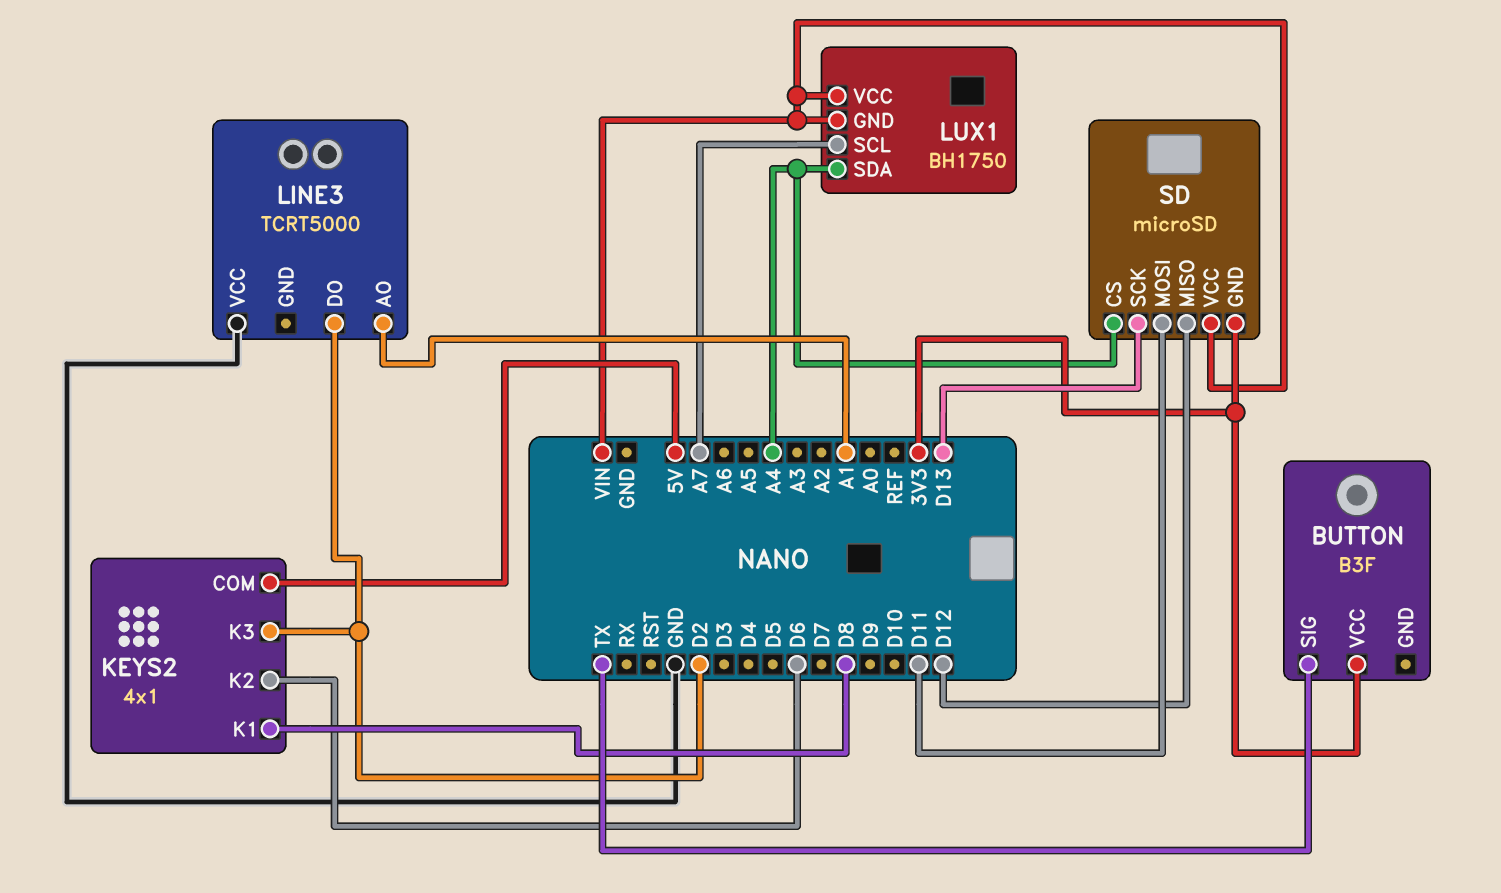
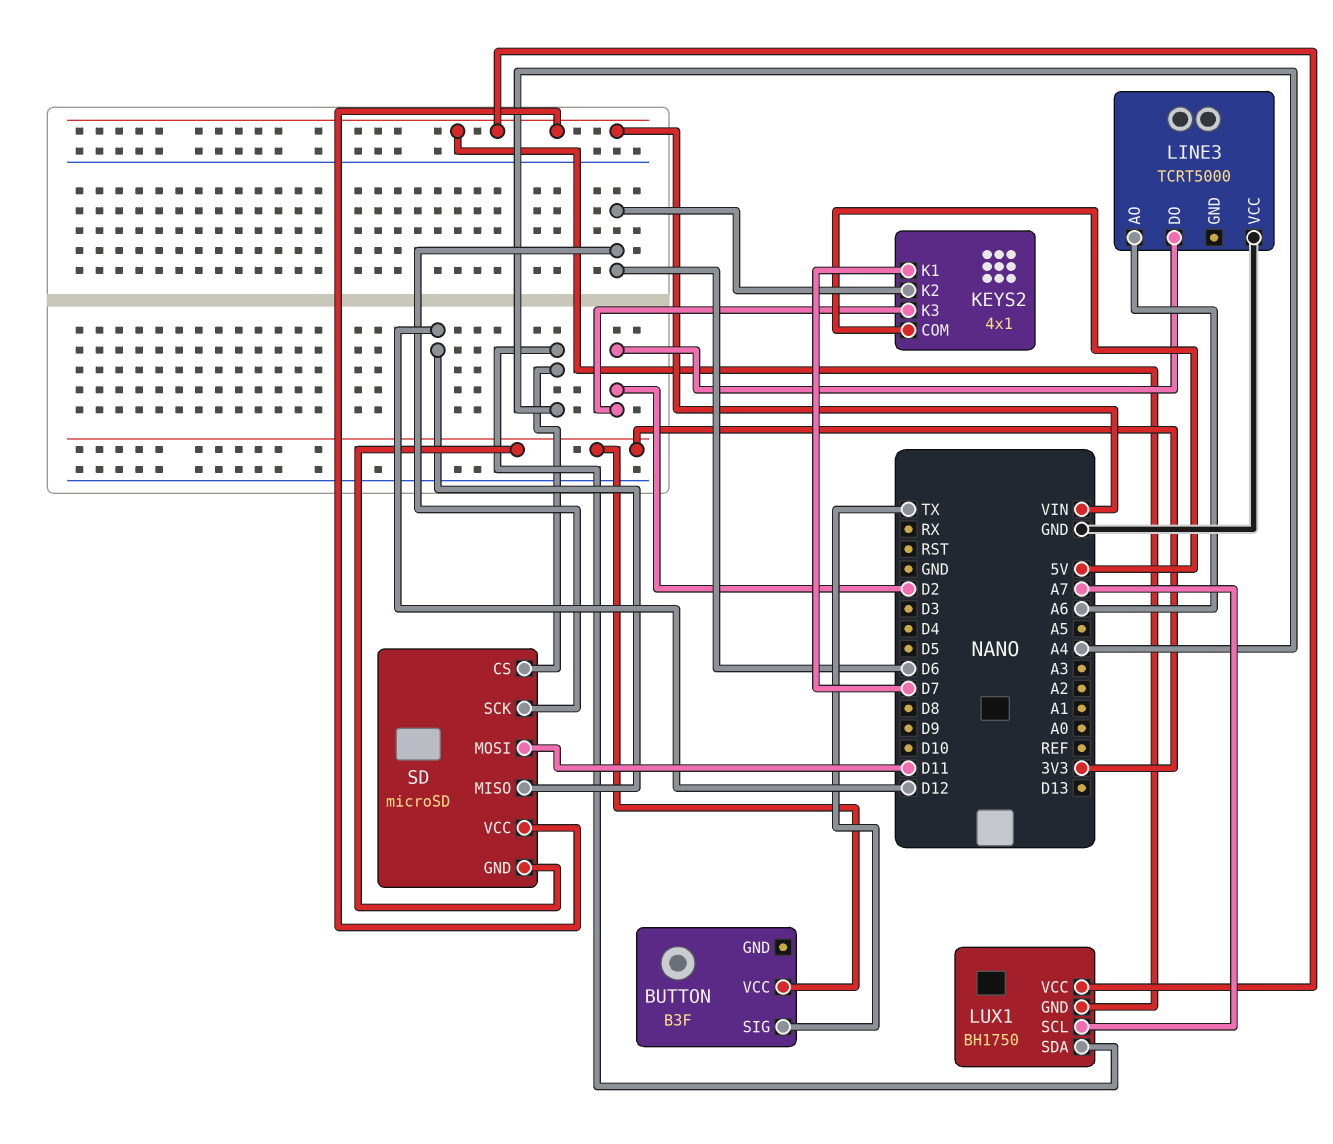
KEYS2 pin K1: D8 -> D7
LINE3 pin AO: A1 -> A6
SD pin SCK: D13 -> D6

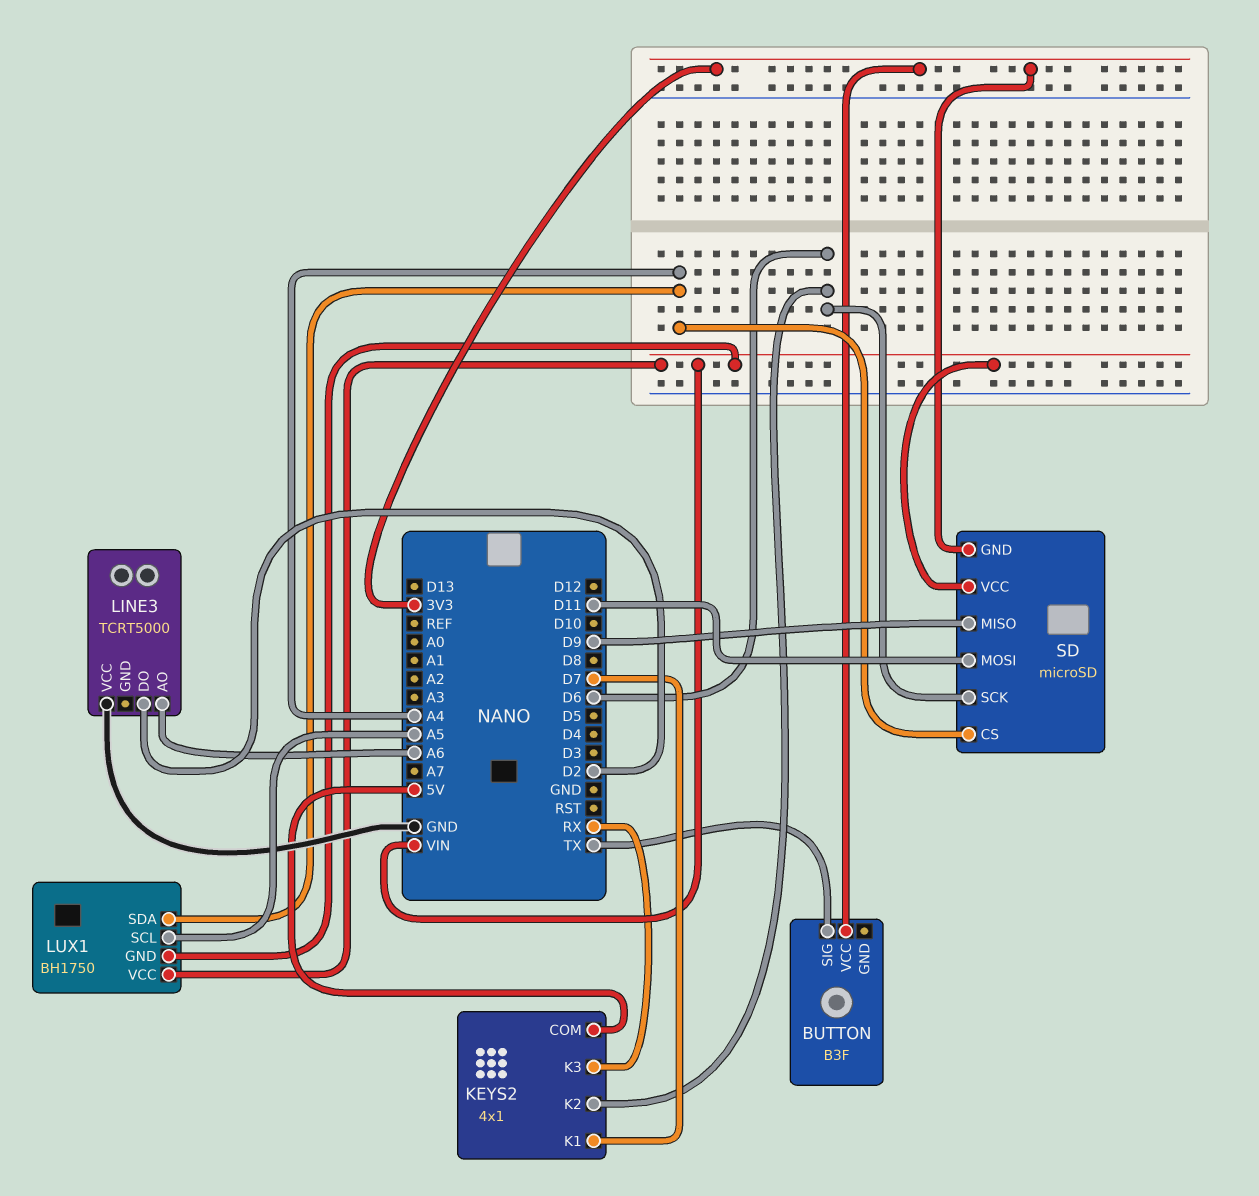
KEYS2 pin K3: D2 -> RX
LUX1 pin SCL: A7 -> A5
SD pin MISO: D12 -> D9

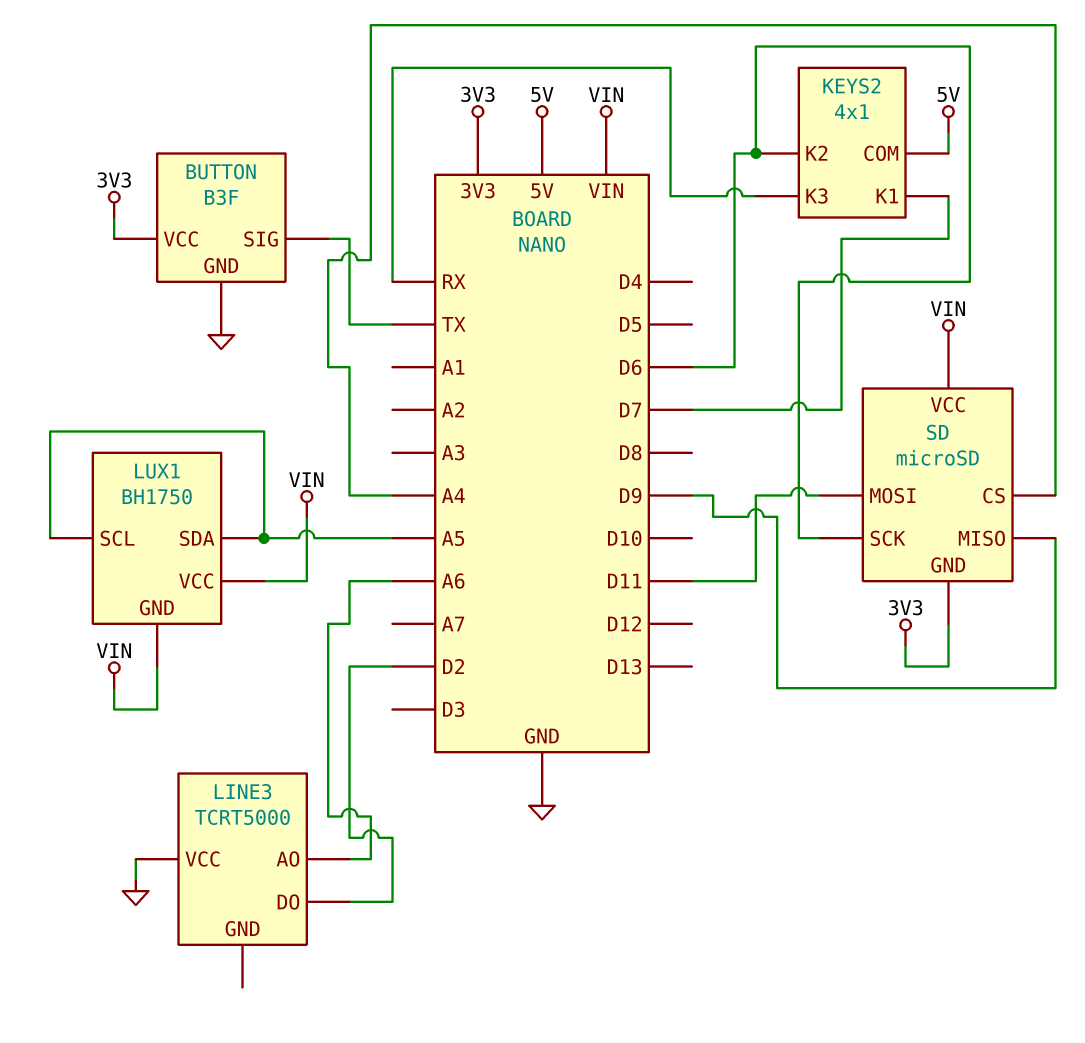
BUTTON pin GND: none -> GND
LUX1 pin SDA: A4 -> A5

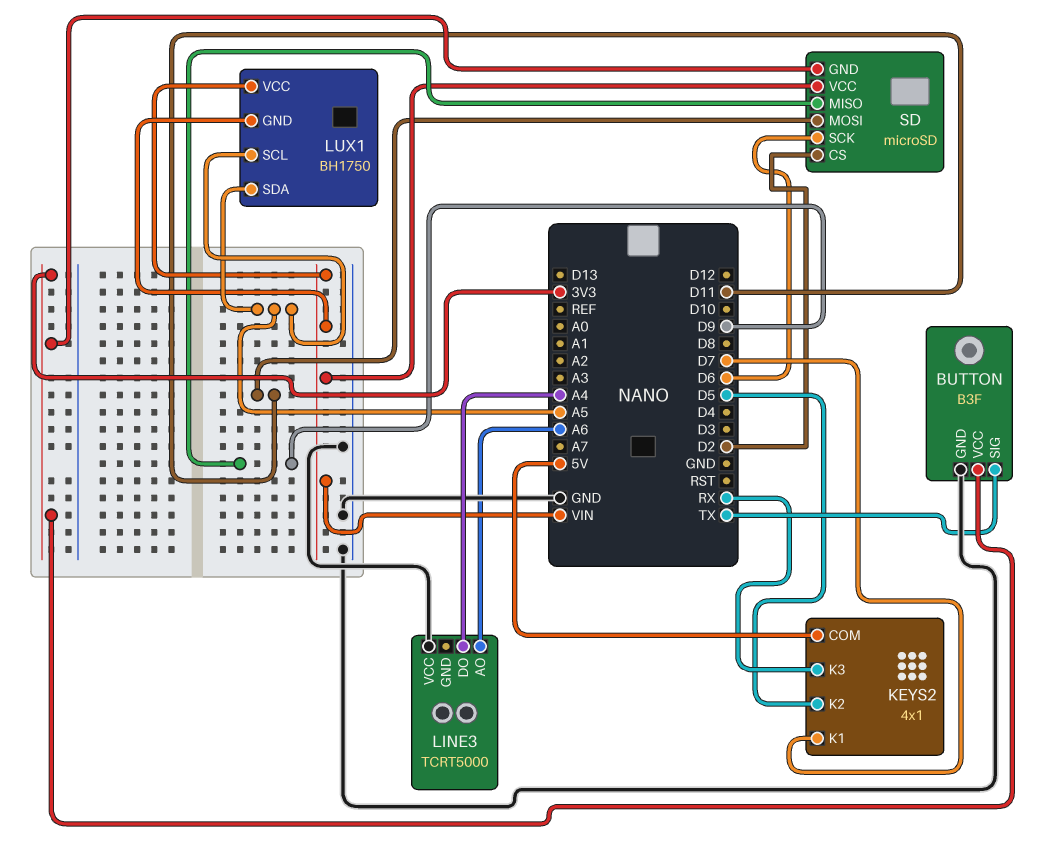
KEYS2 pin K2: D6 -> D5
LINE3 pin DO: D2 -> A4
SD pin CS: A4 -> D2

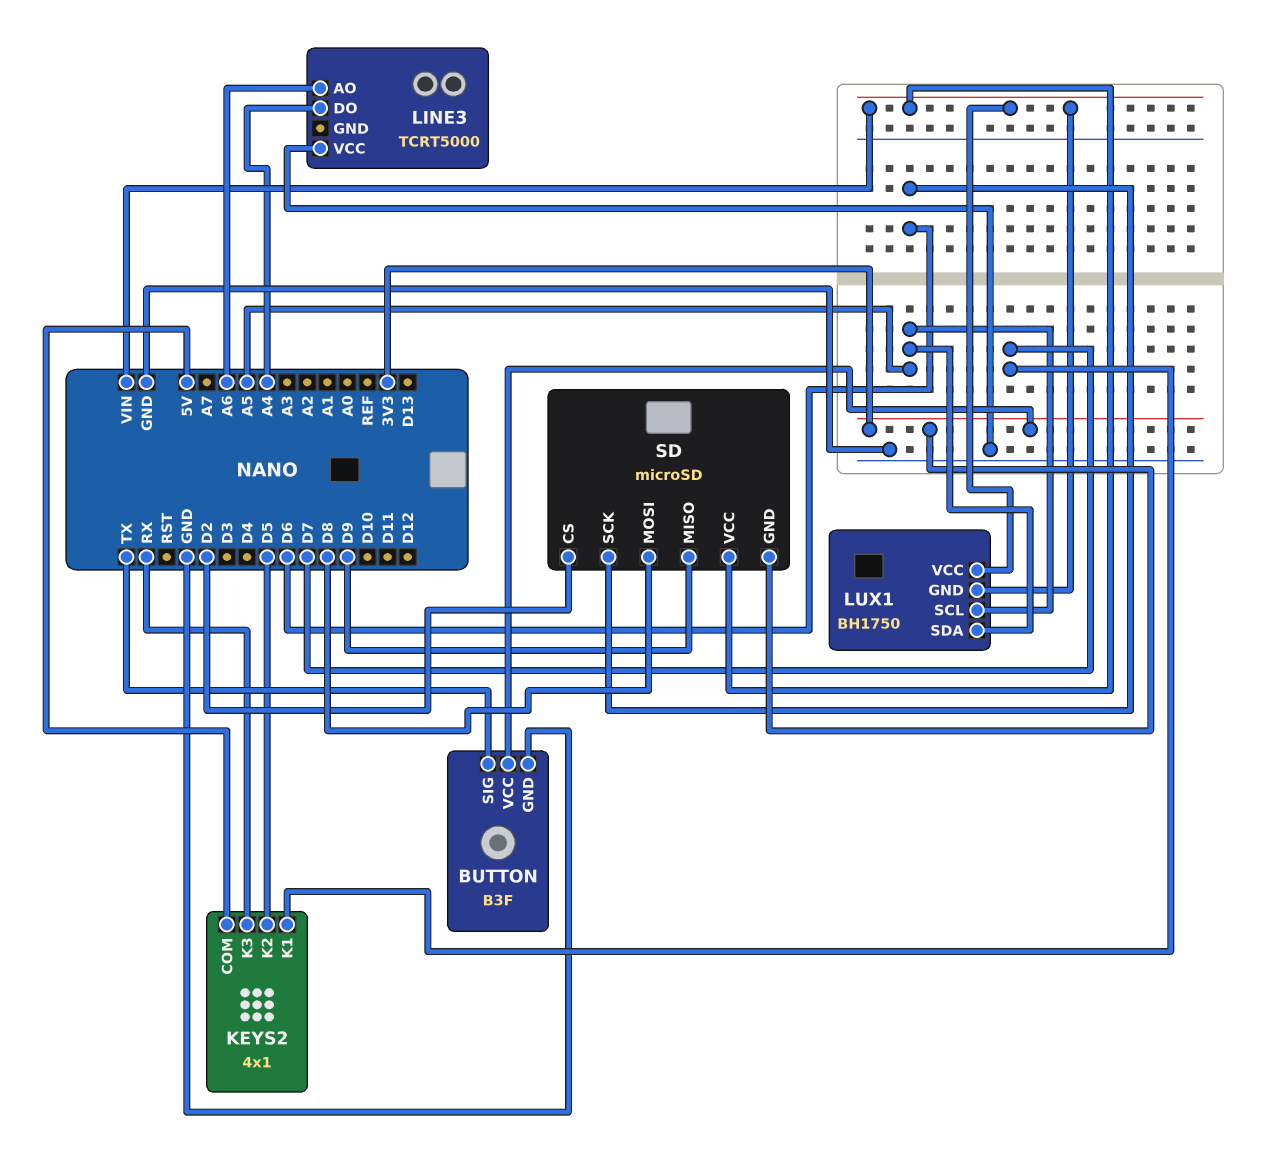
SD pin MOSI: D11 -> D8

